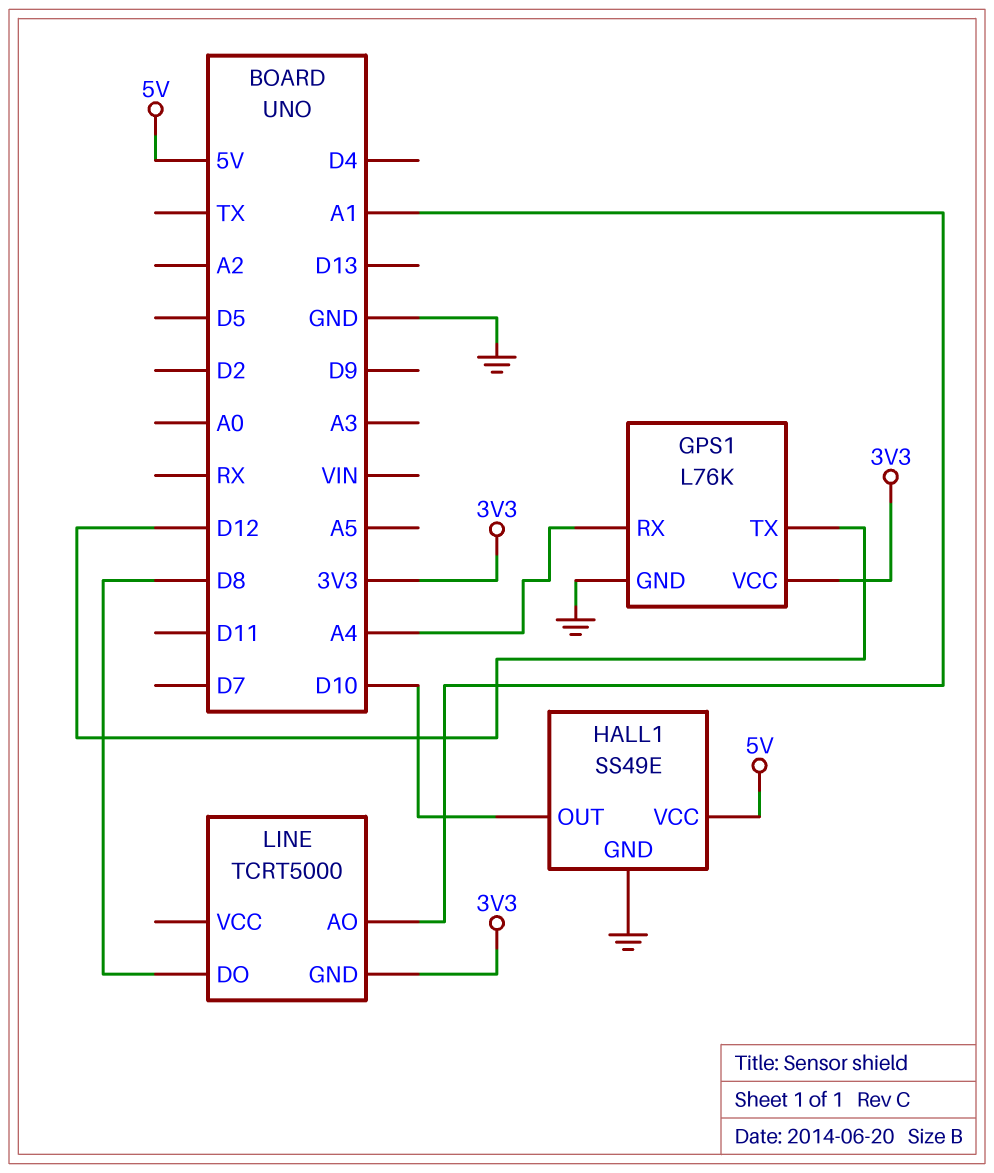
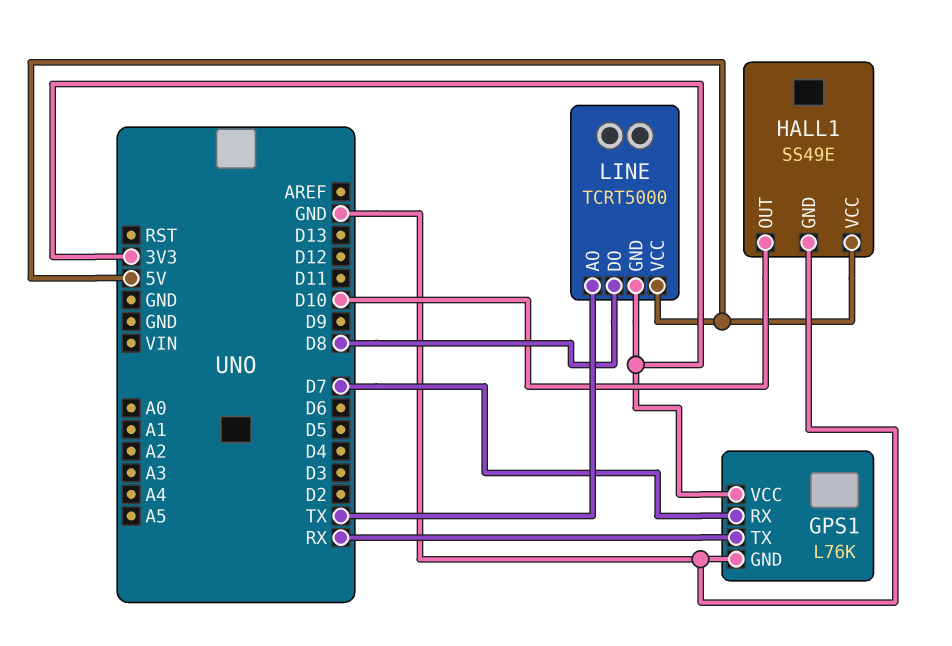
GPS1 pin RX: A4 -> D7
GPS1 pin TX: D12 -> RX
LINE pin AO: A1 -> TX
LINE pin VCC: none -> 5V

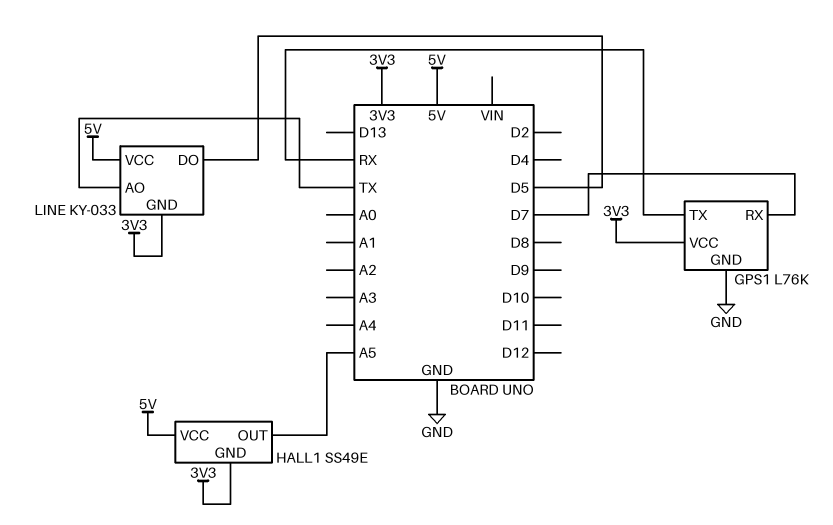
HALL1 pin GND: GND -> 3V3
HALL1 pin OUT: D10 -> A5
LINE: TCRT5000 -> KY-033
LINE pin DO: D8 -> D5

